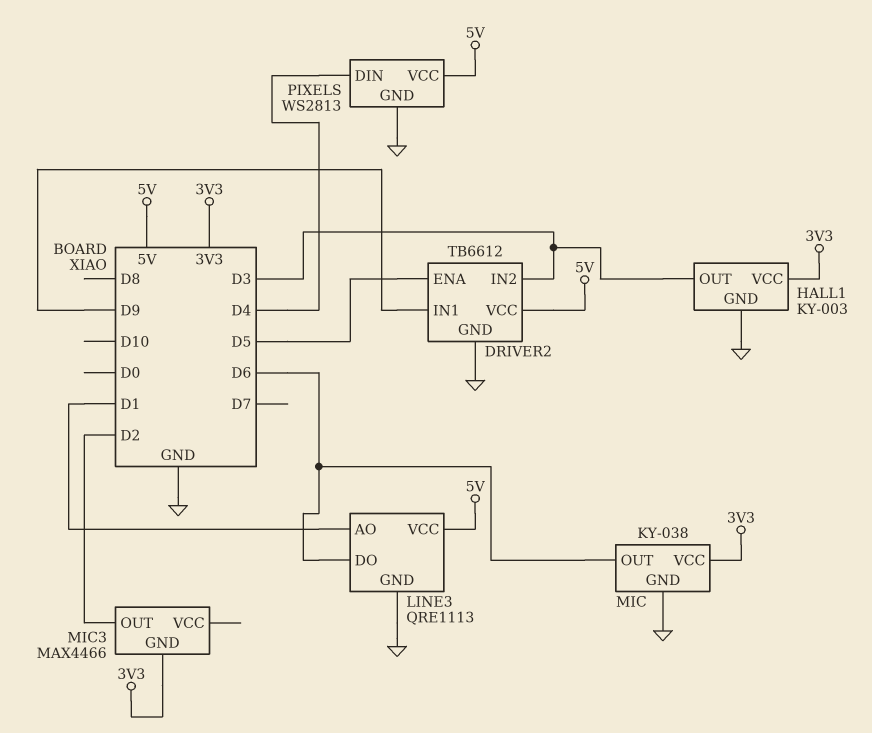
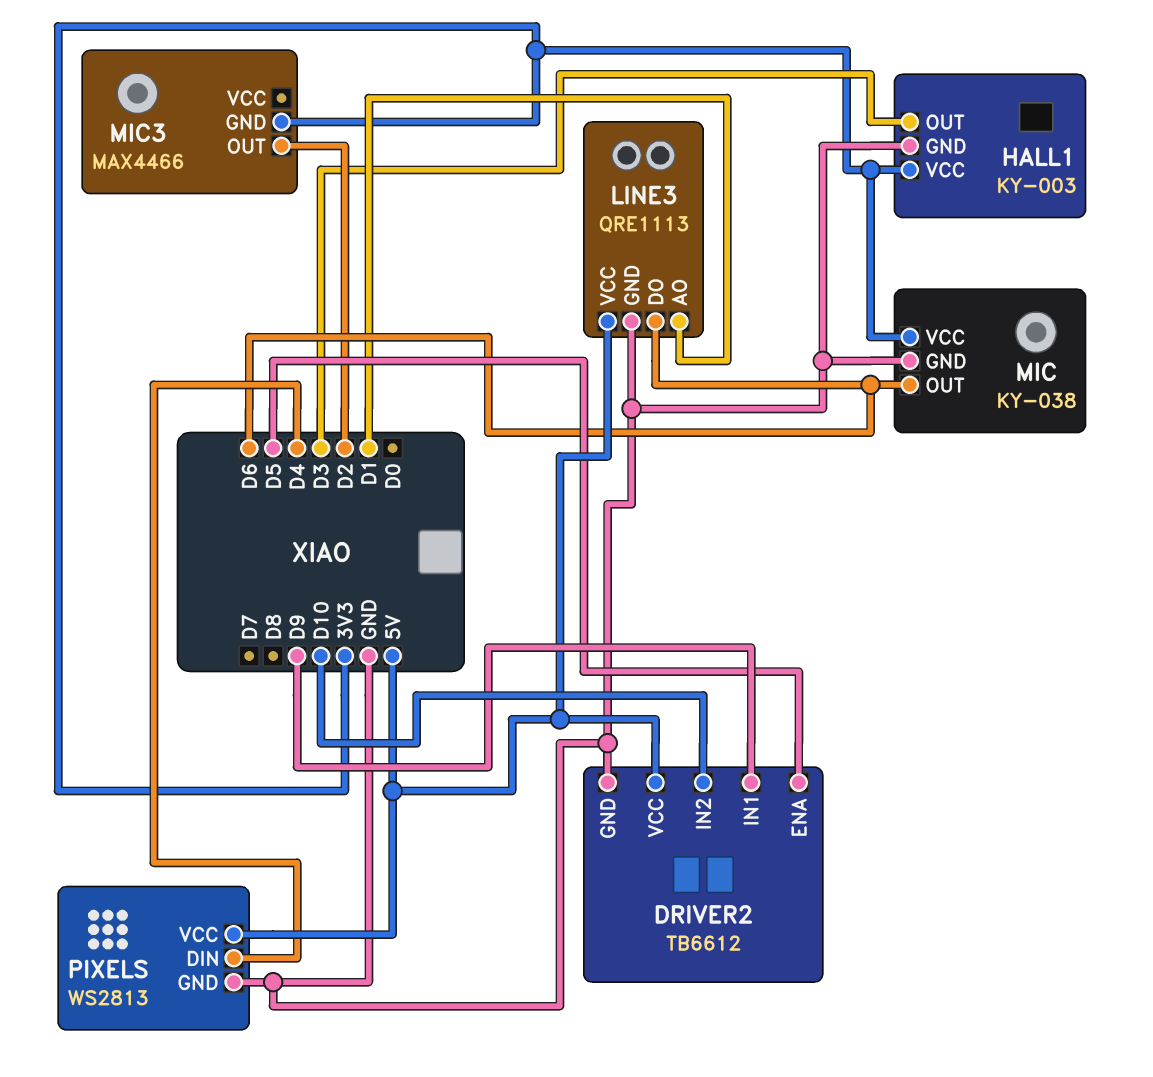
DRIVER2 pin IN2: D3 -> D10

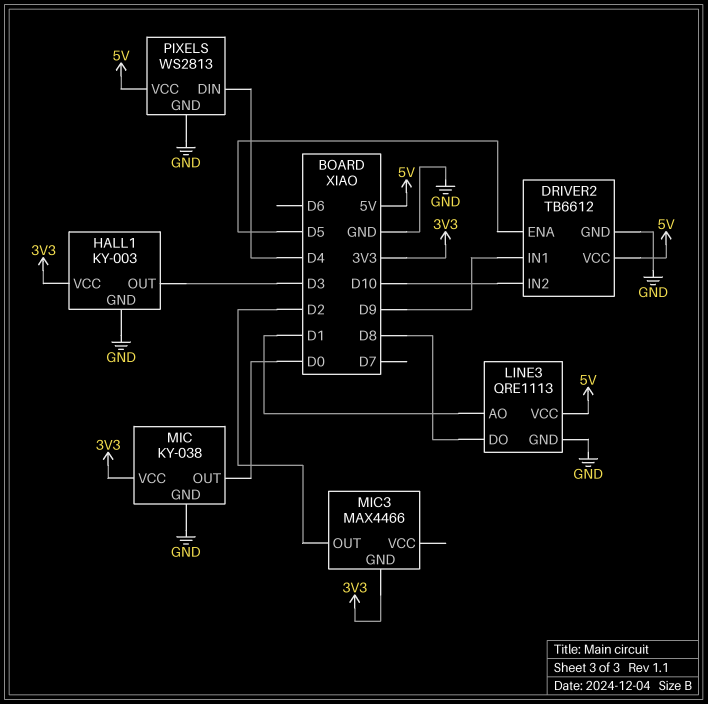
LINE3 pin DO: D6 -> D8
MIC pin OUT: D6 -> D0

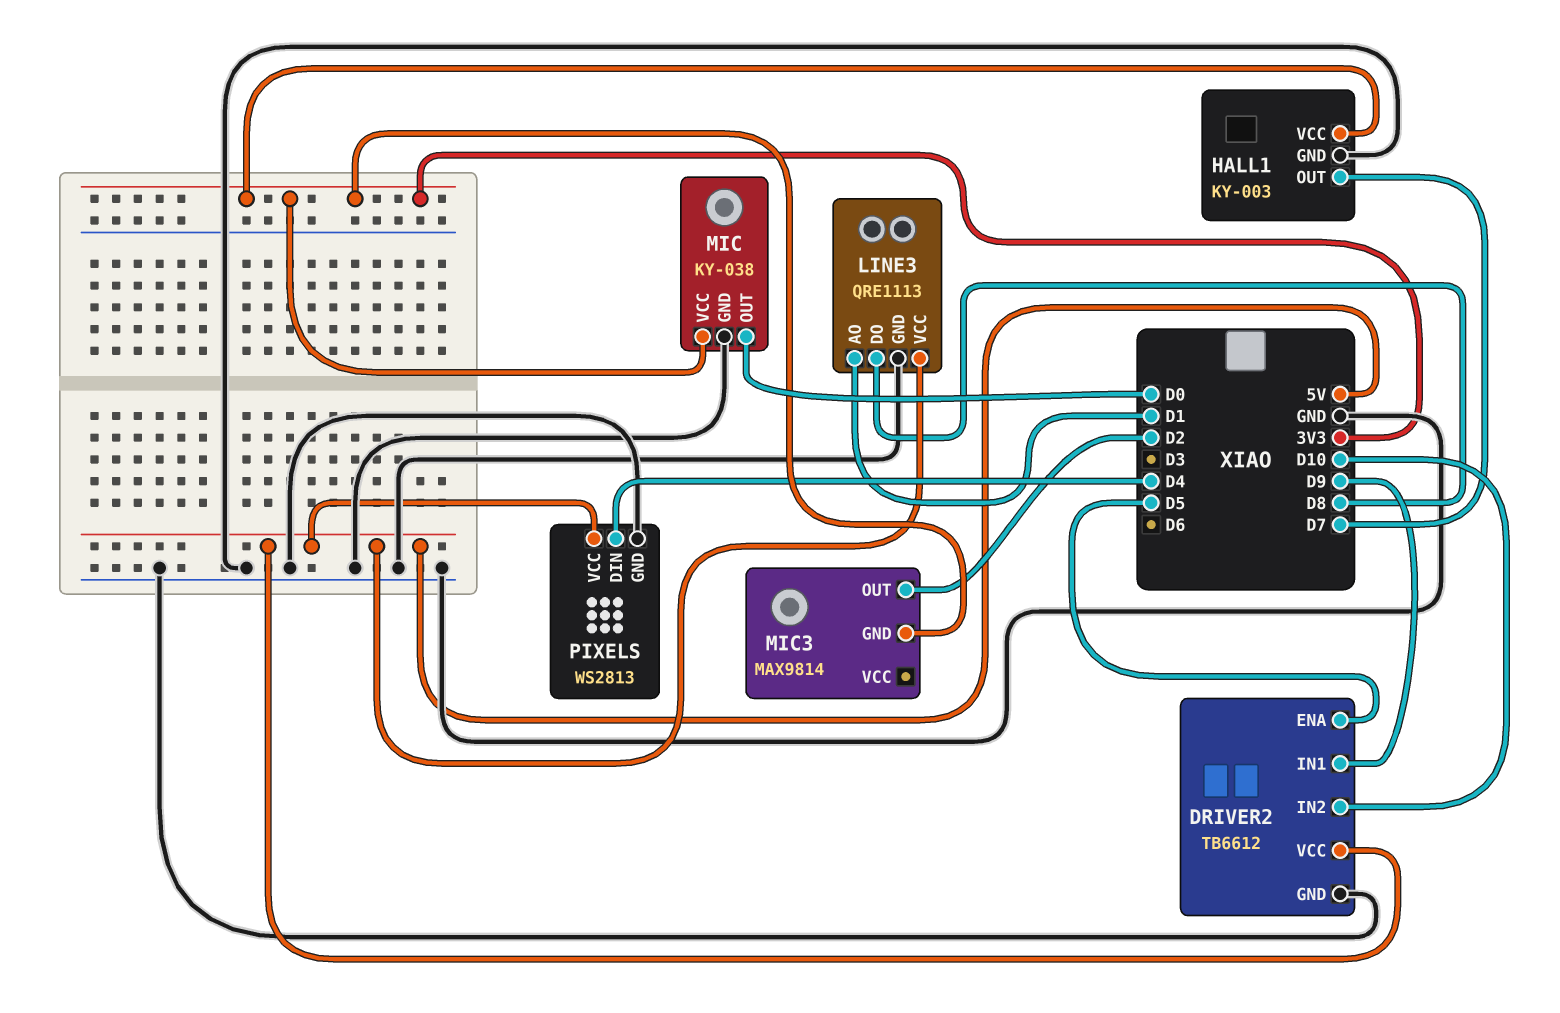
HALL1 pin OUT: D3 -> D7
MIC3: MAX4466 -> MAX9814

